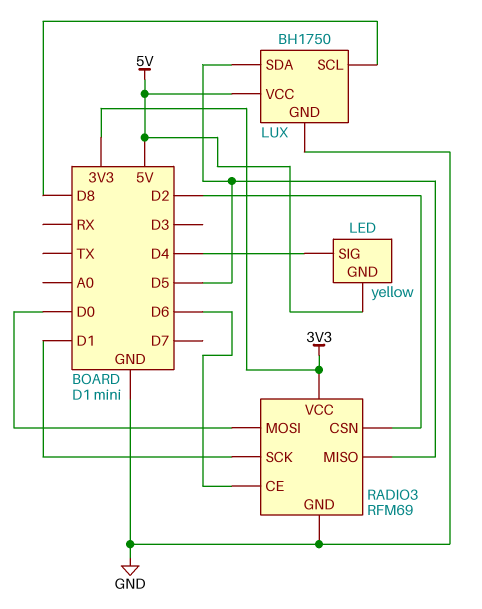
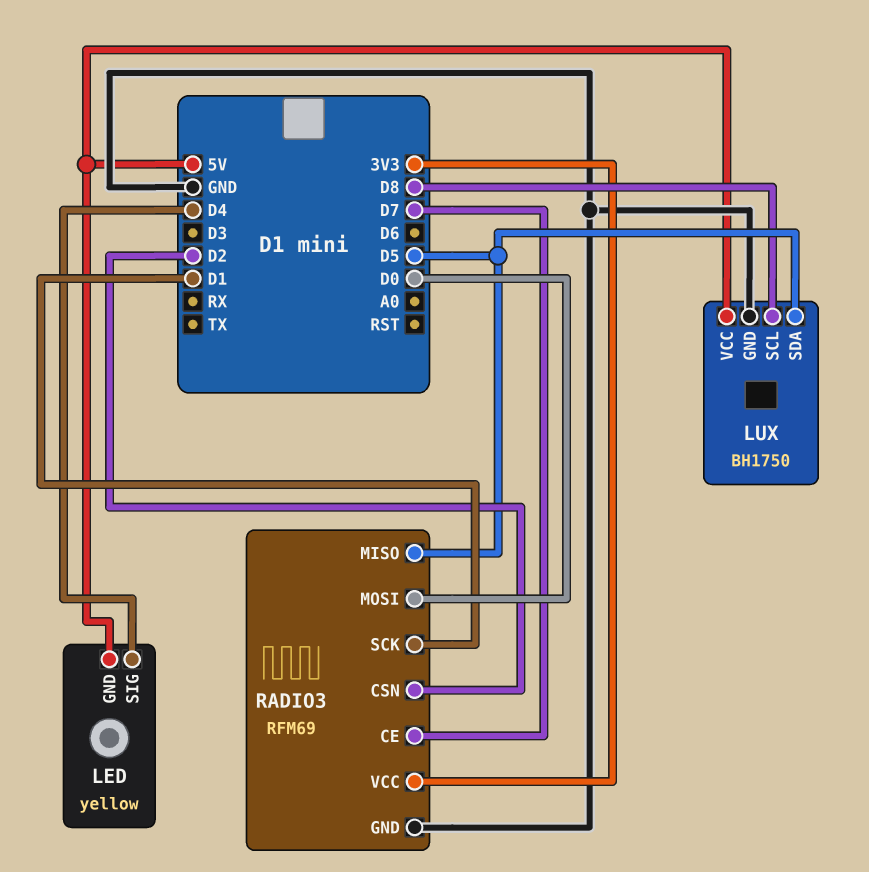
RADIO3 pin CE: D6 -> D7

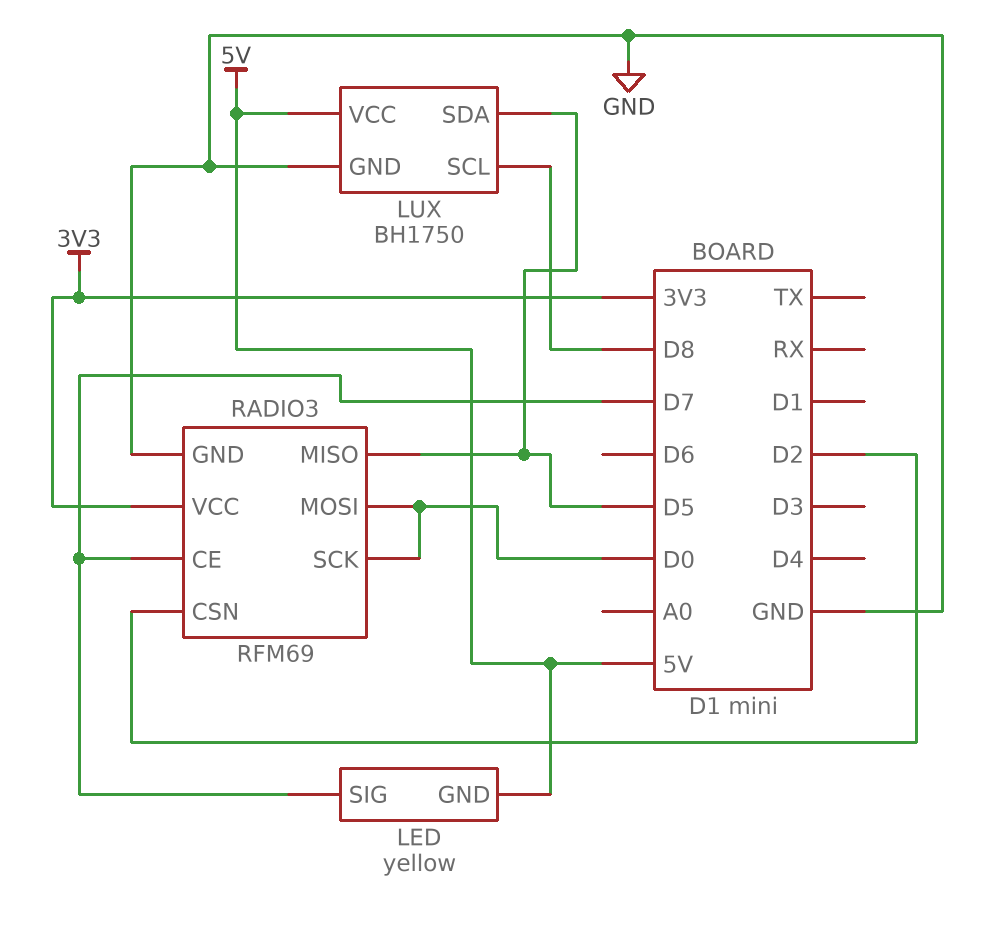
LED pin SIG: D4 -> D7
RADIO3 pin SCK: D1 -> D0

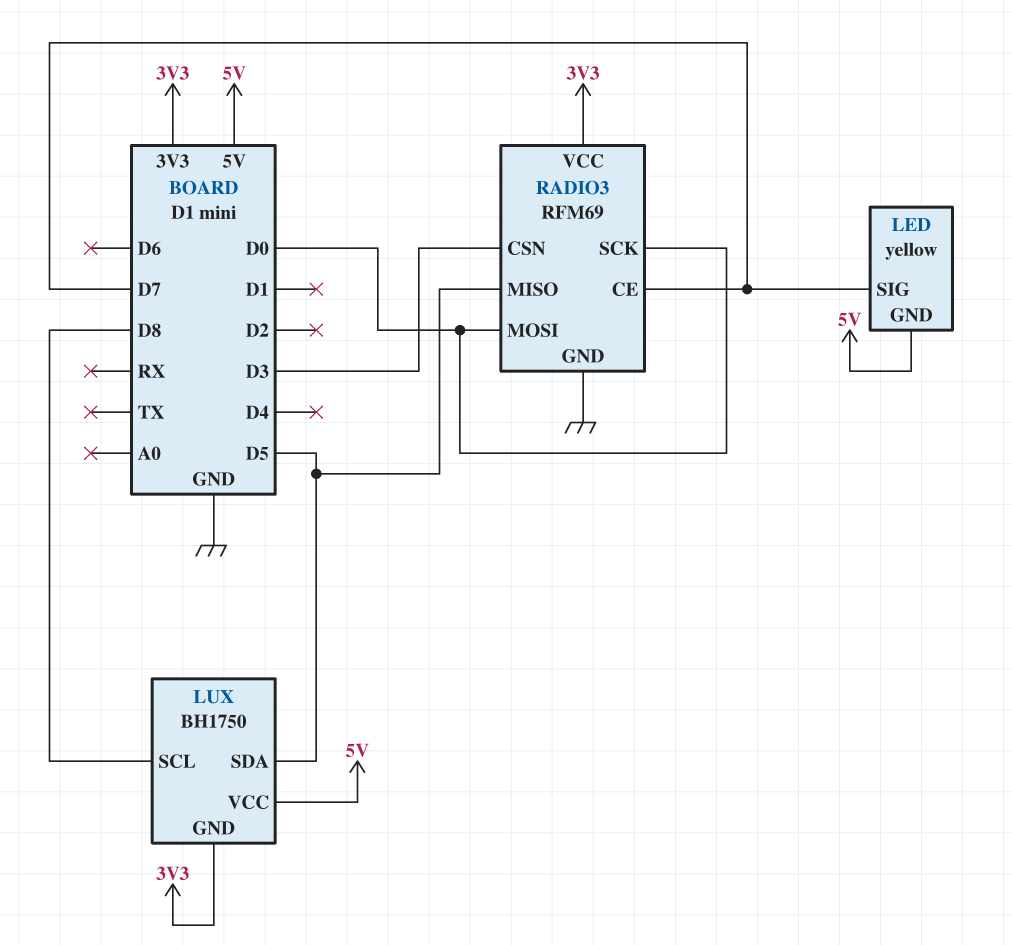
LUX pin GND: GND -> 3V3
RADIO3 pin CSN: D2 -> D3

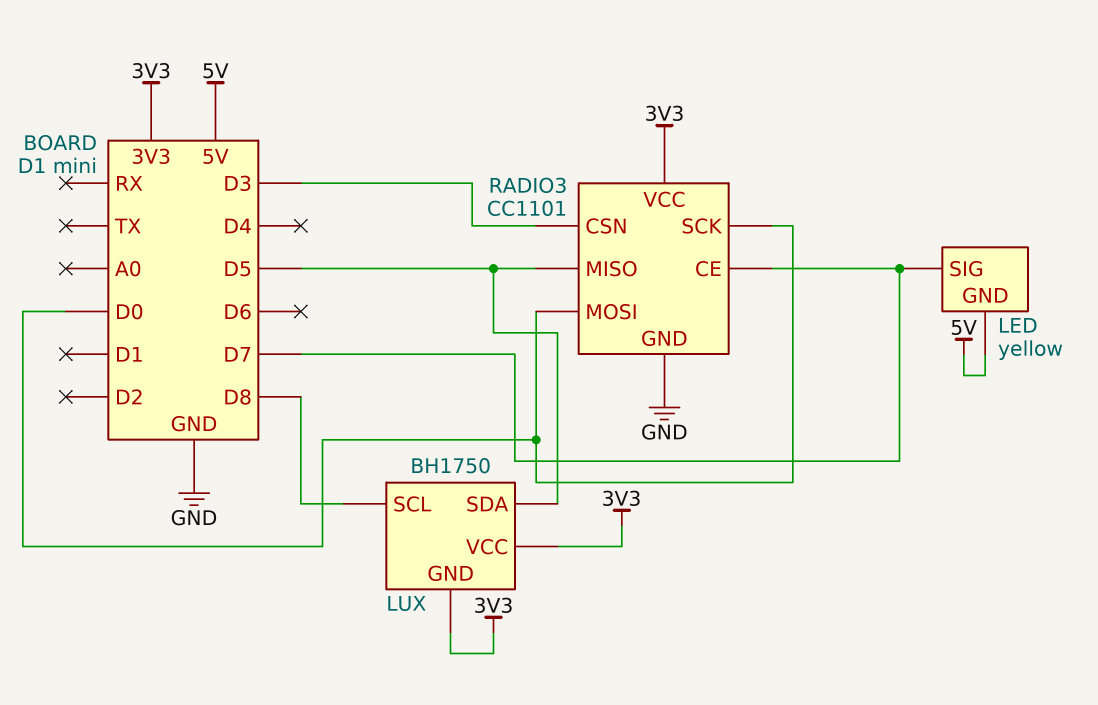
LUX pin VCC: 5V -> 3V3
RADIO3: RFM69 -> CC1101

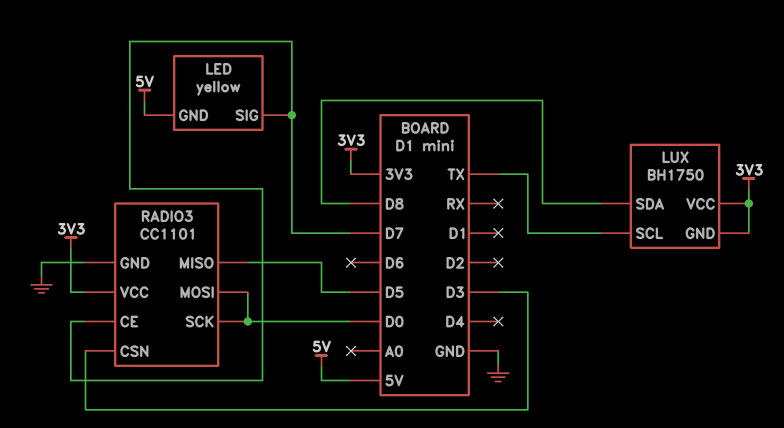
LUX pin SCL: D8 -> TX
LUX pin SDA: D5 -> D8

